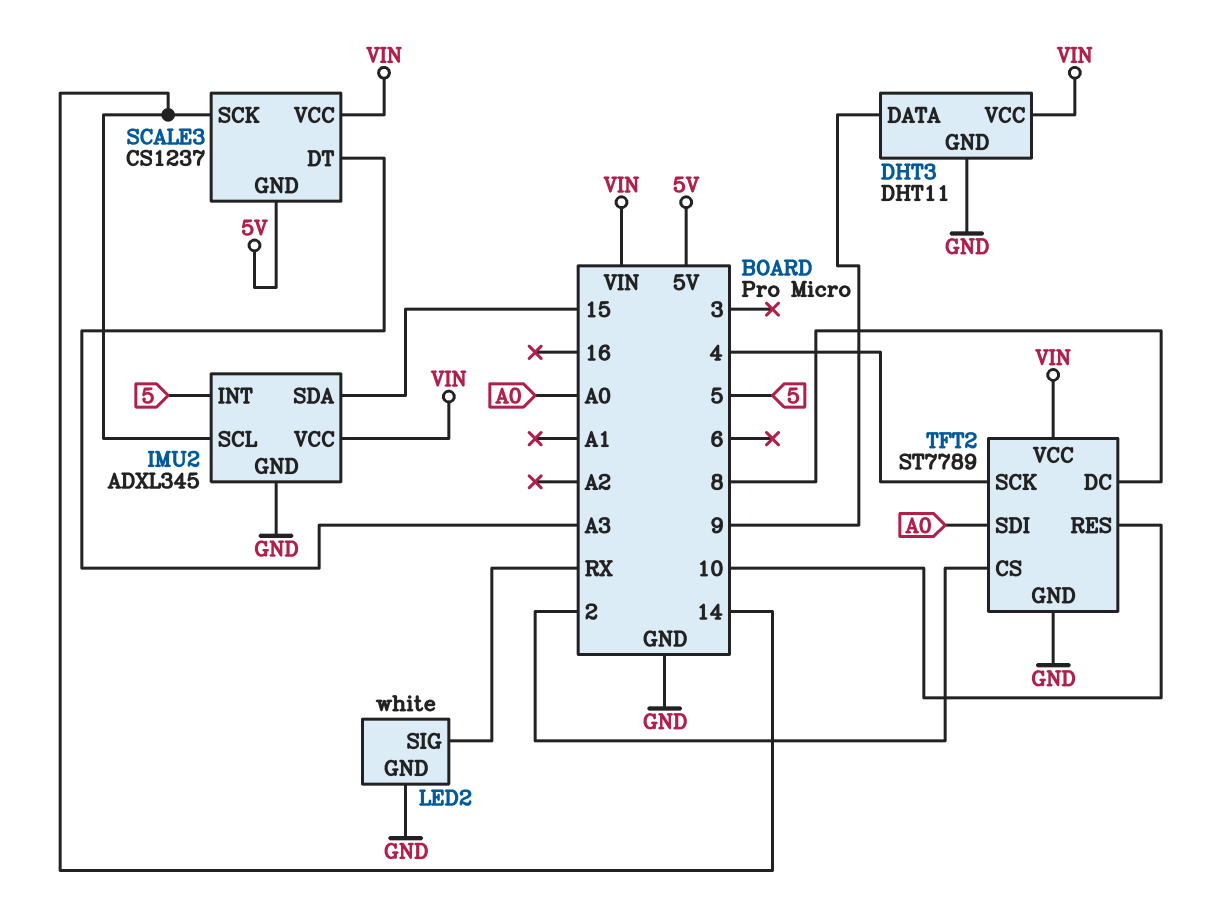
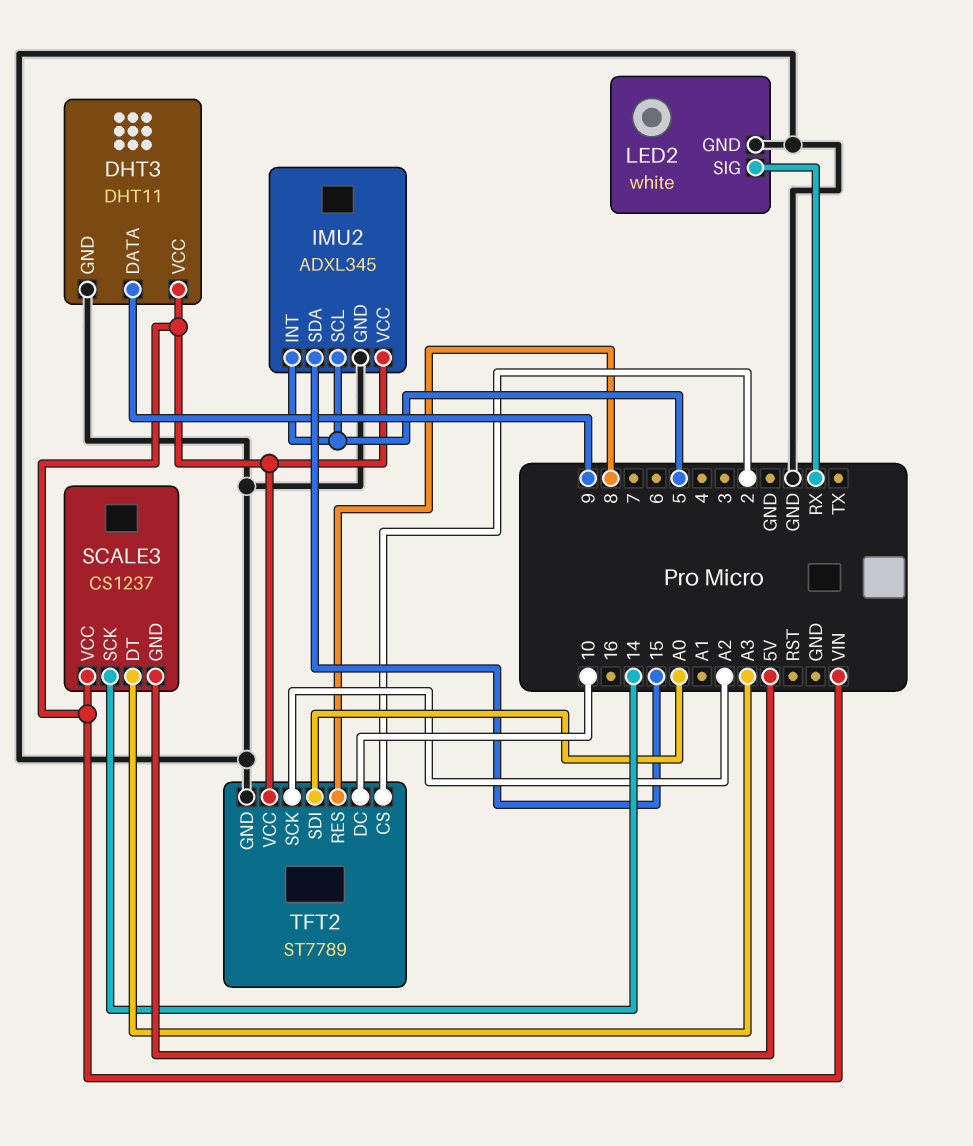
IMU2 pin SCL: 14 -> 5
TFT2 pin DC: 8 -> 10
TFT2 pin RES: 10 -> 8
TFT2 pin SCK: 4 -> A2

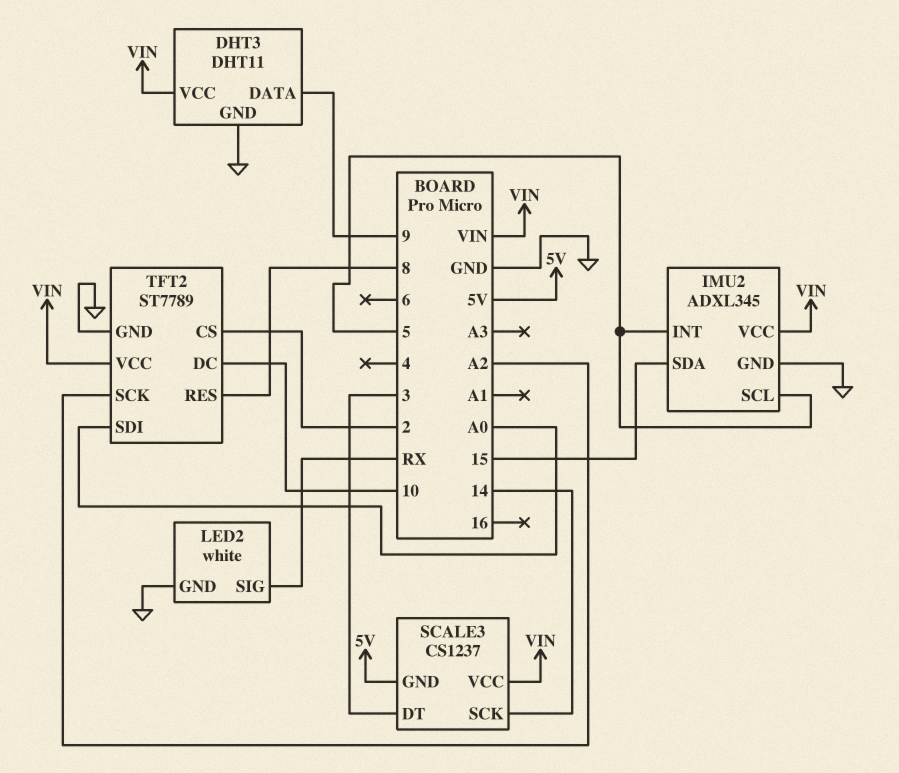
SCALE3 pin DT: A3 -> 3

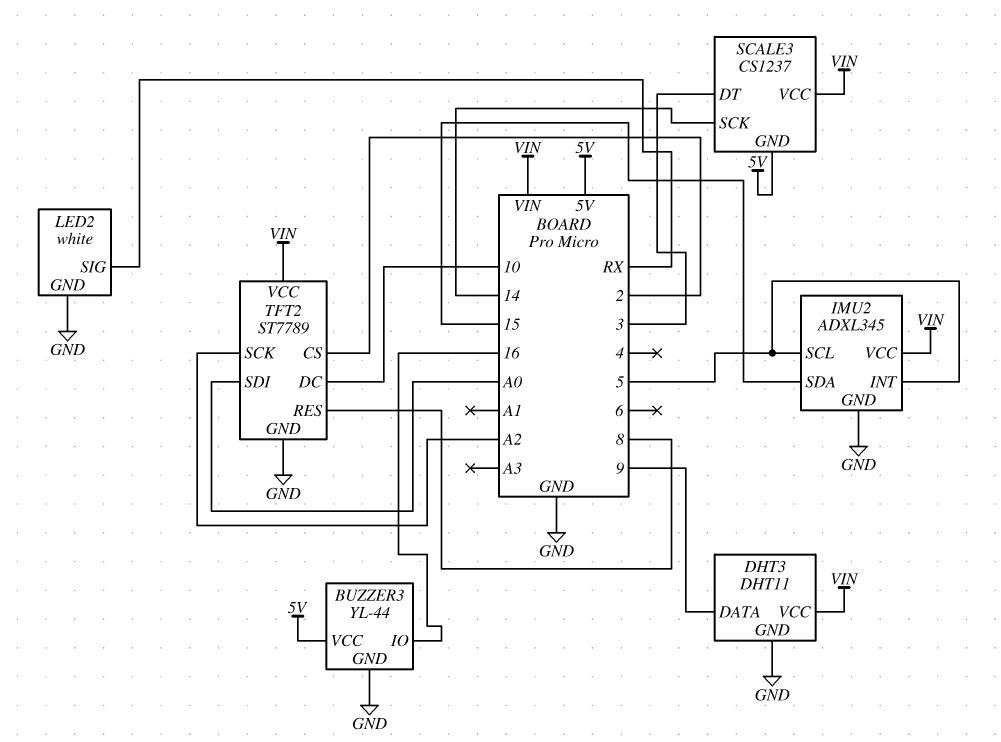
BUZZER3: none -> YL-44
BUZZER3 pin GND: none -> GND
BUZZER3 pin IO: none -> 16
BUZZER3 pin VCC: none -> 5V

